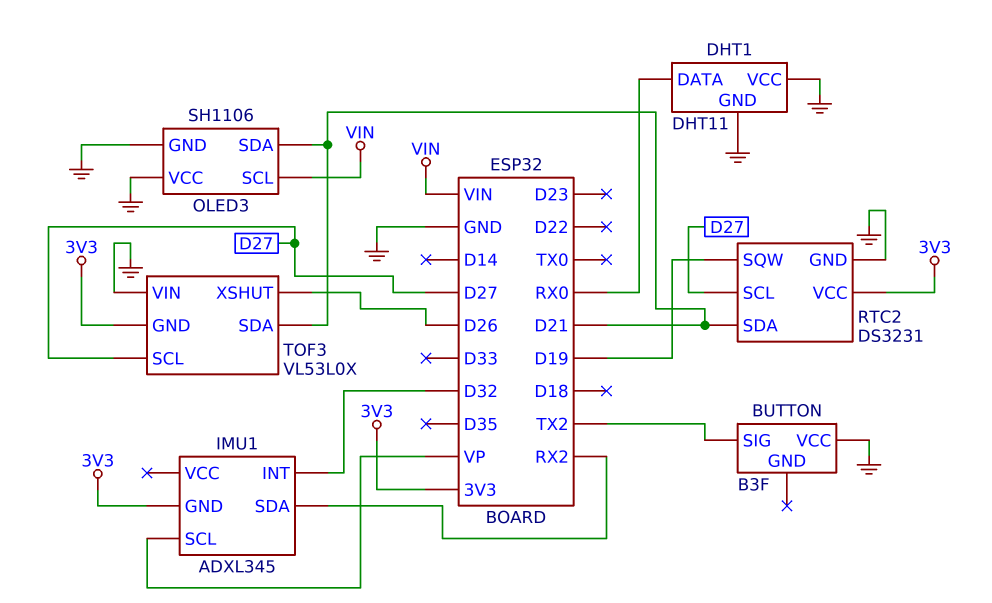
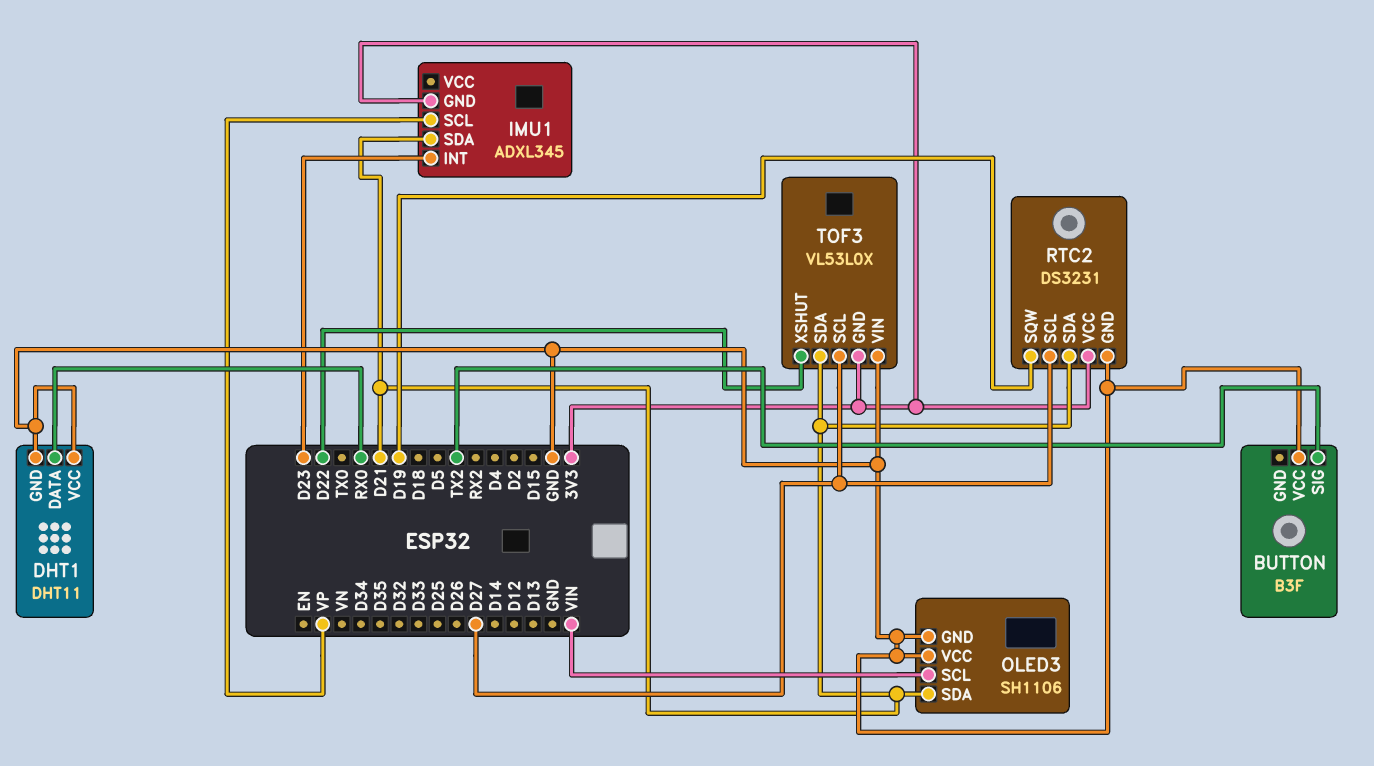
IMU1 pin INT: D32 -> D23
IMU1 pin SDA: RX2 -> D21
TOF3 pin XSHUT: D26 -> D22

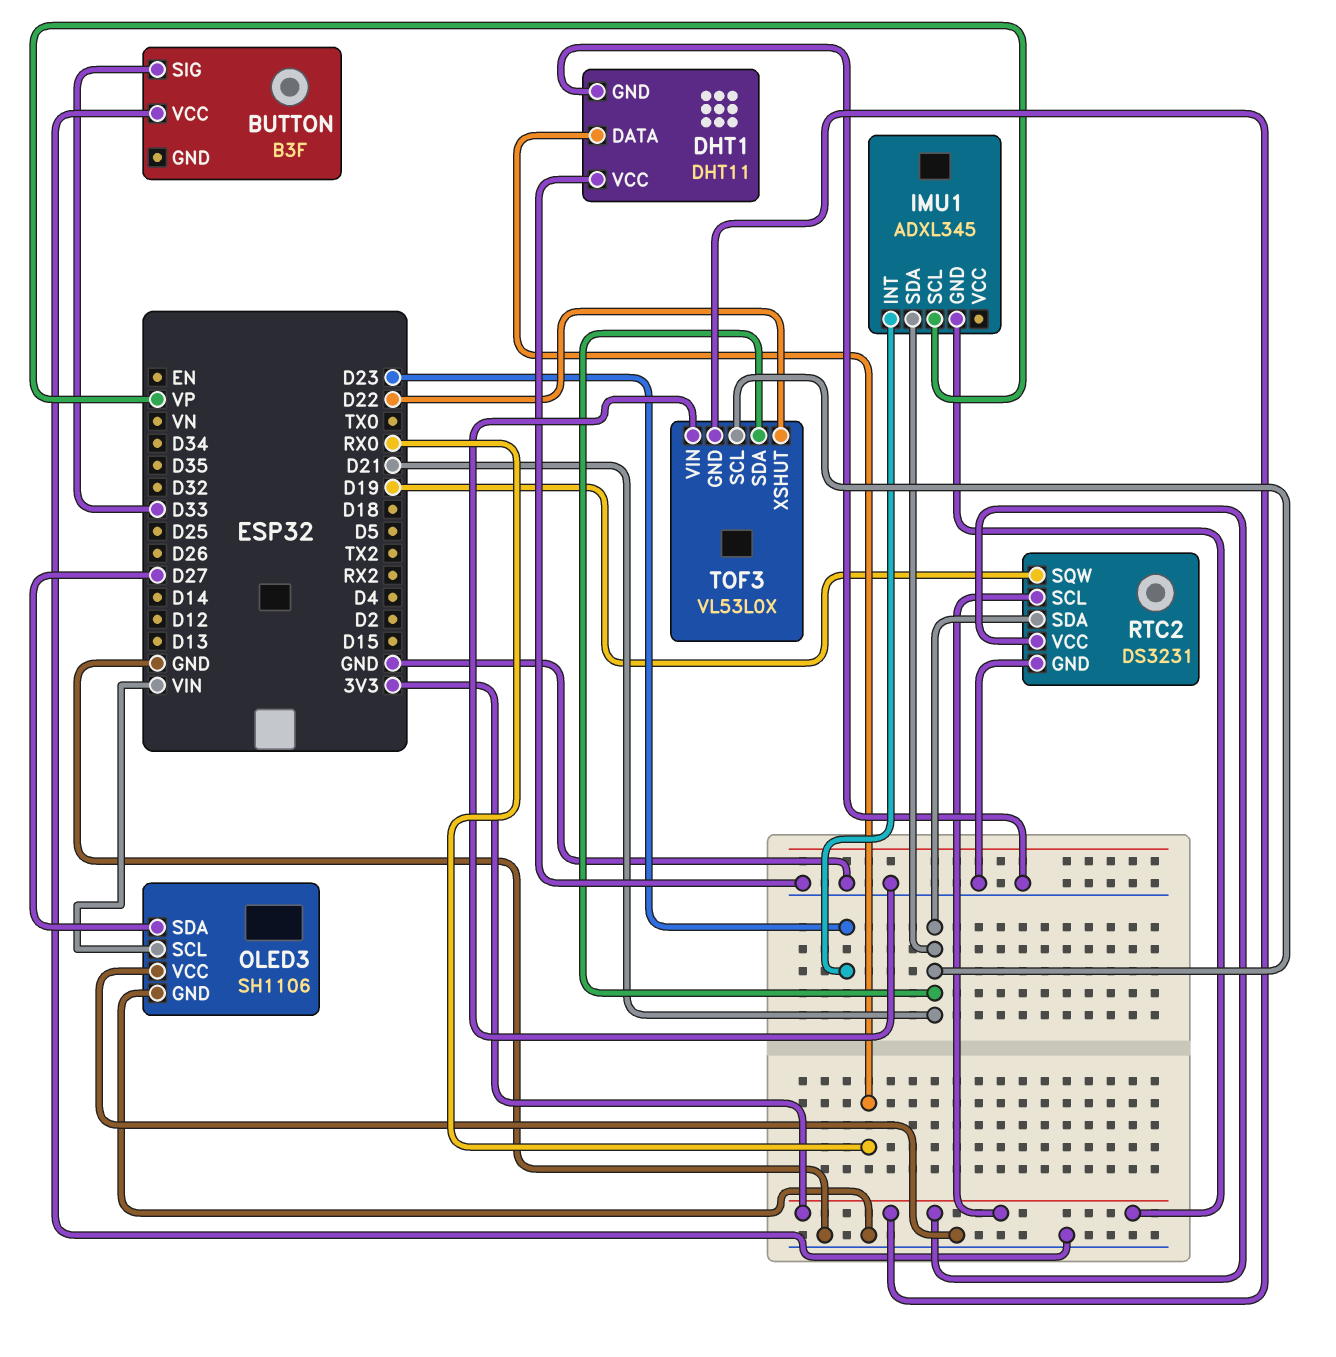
BUTTON pin SIG: TX2 -> D33
OLED3 pin SDA: D21 -> D27
RTC2 pin SCL: D27 -> 3V3
TOF3 pin SCL: D27 -> D21

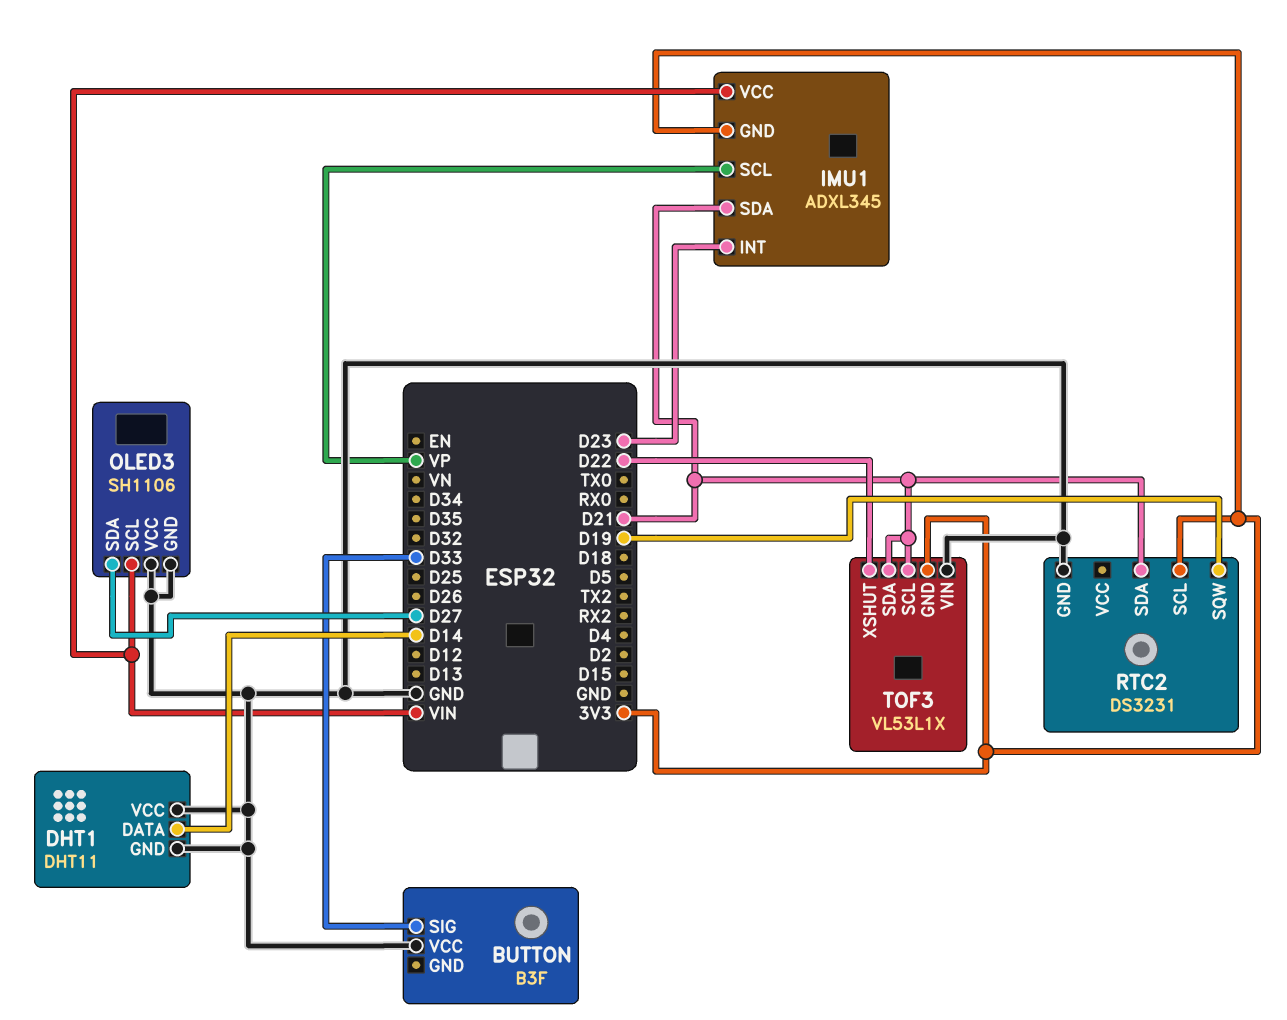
DHT1 pin DATA: RX0 -> D14
IMU1 pin VCC: none -> VIN
RTC2 pin VCC: 3V3 -> none
TOF3: VL53L0X -> VL53L1X

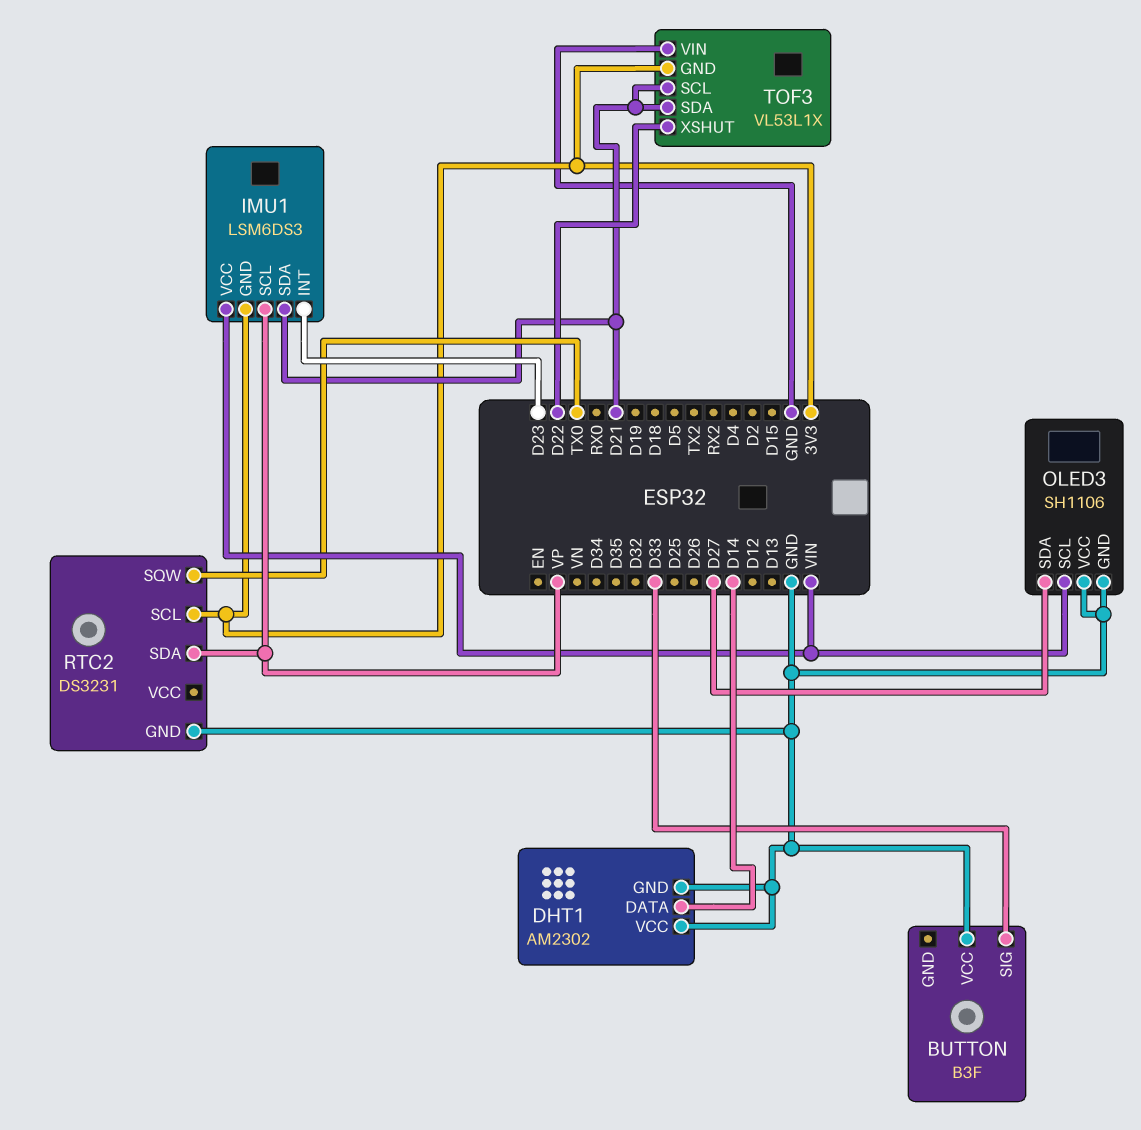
DHT1: DHT11 -> AM2302
IMU1: ADXL345 -> LSM6DS3
RTC2 pin SDA: D21 -> VP
RTC2 pin SQW: D19 -> TX0

